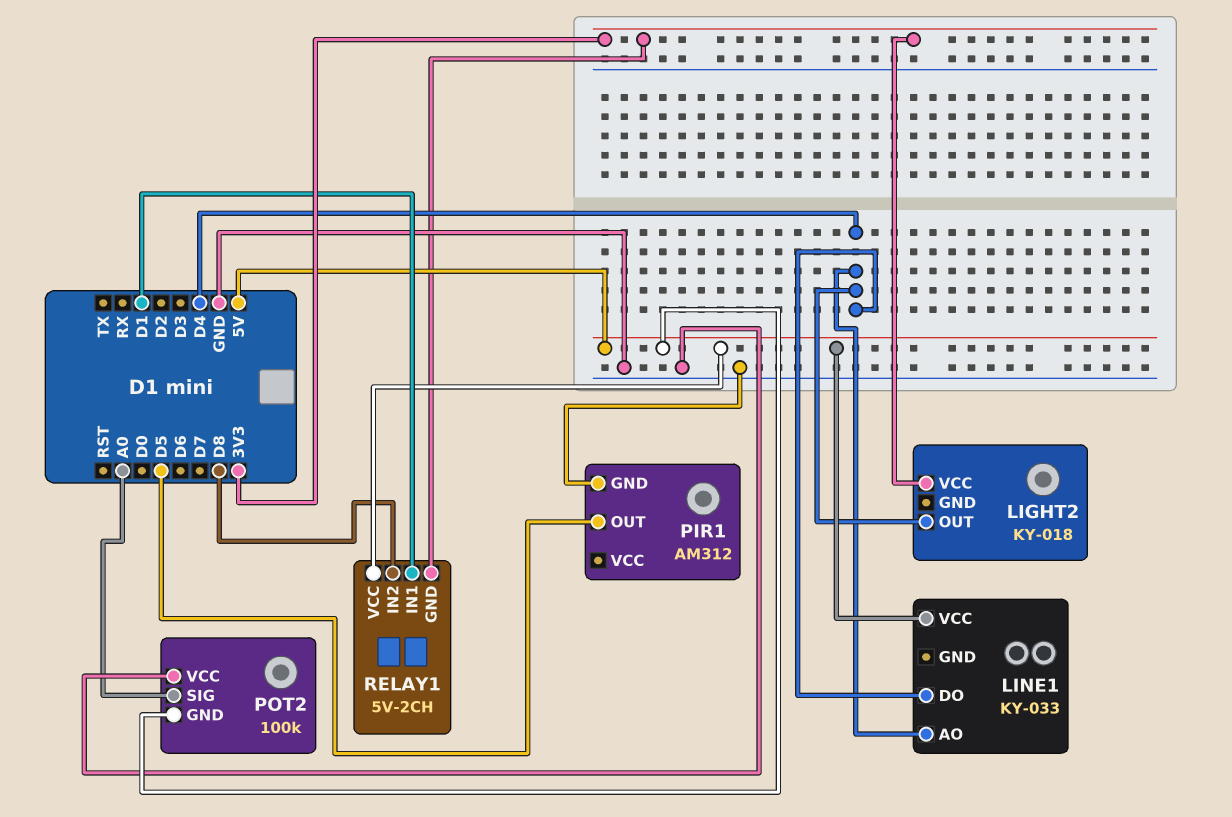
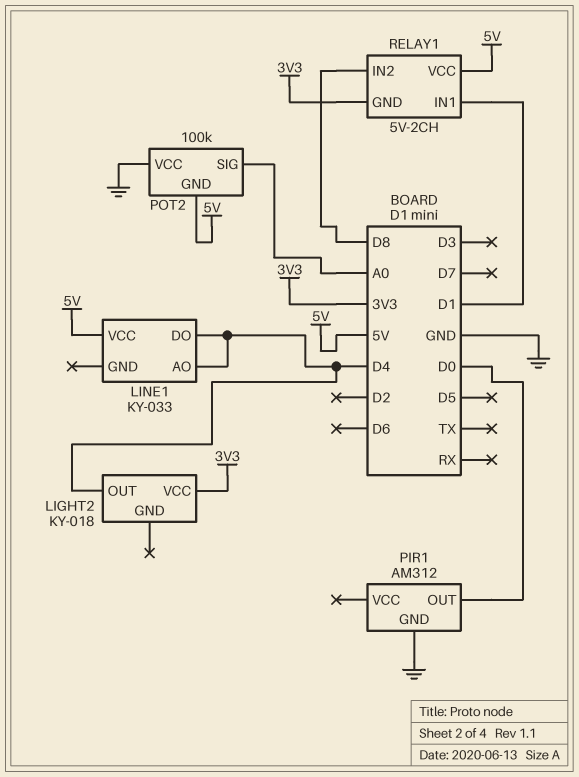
PIR1 pin OUT: D5 -> D0

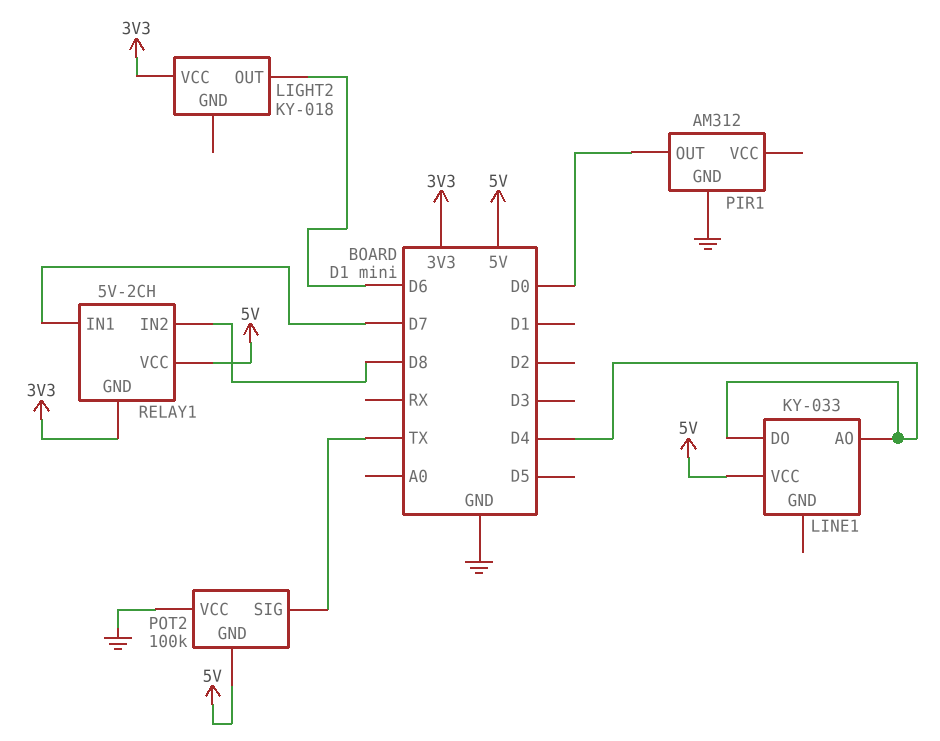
LIGHT2 pin OUT: D4 -> D6
POT2 pin SIG: A0 -> TX
RELAY1 pin IN1: D1 -> D7

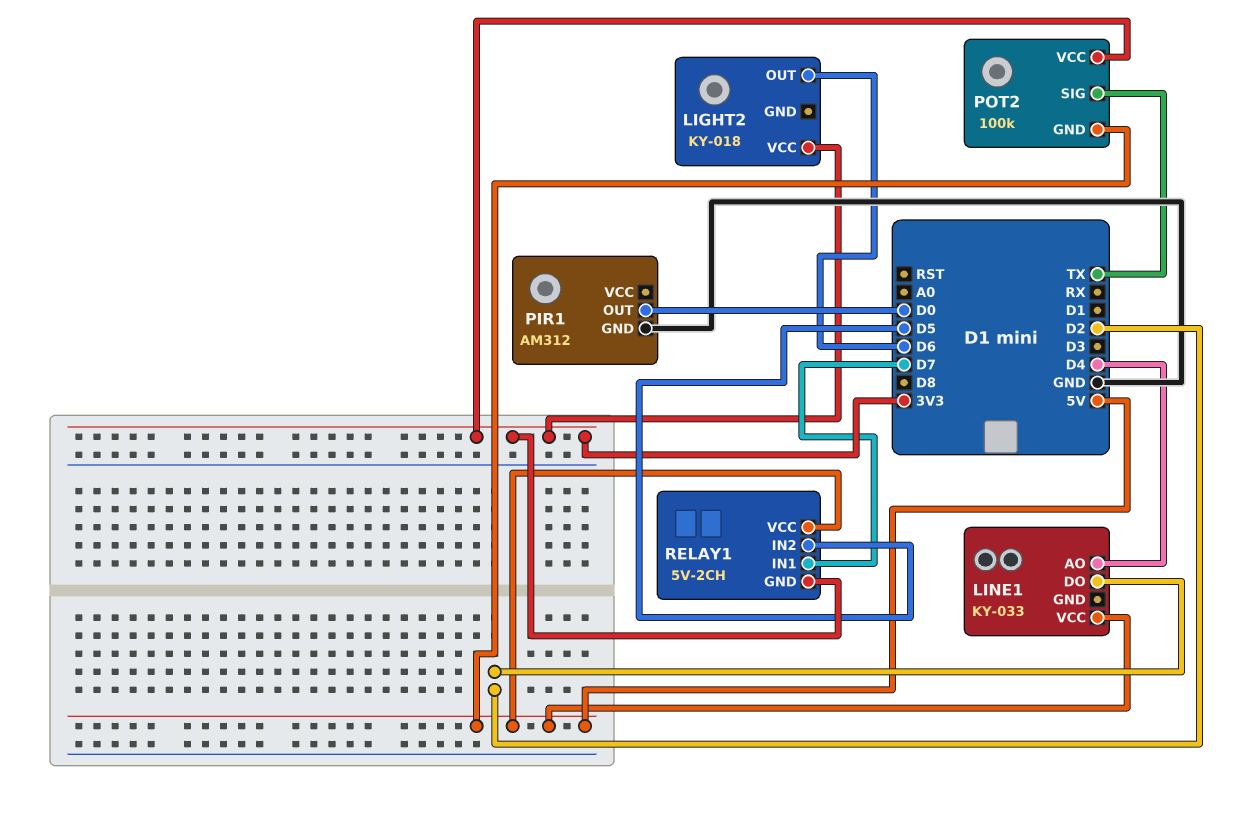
LINE1 pin DO: D4 -> D2
POT2 pin VCC: GND -> 3V3
RELAY1 pin IN2: D8 -> D5

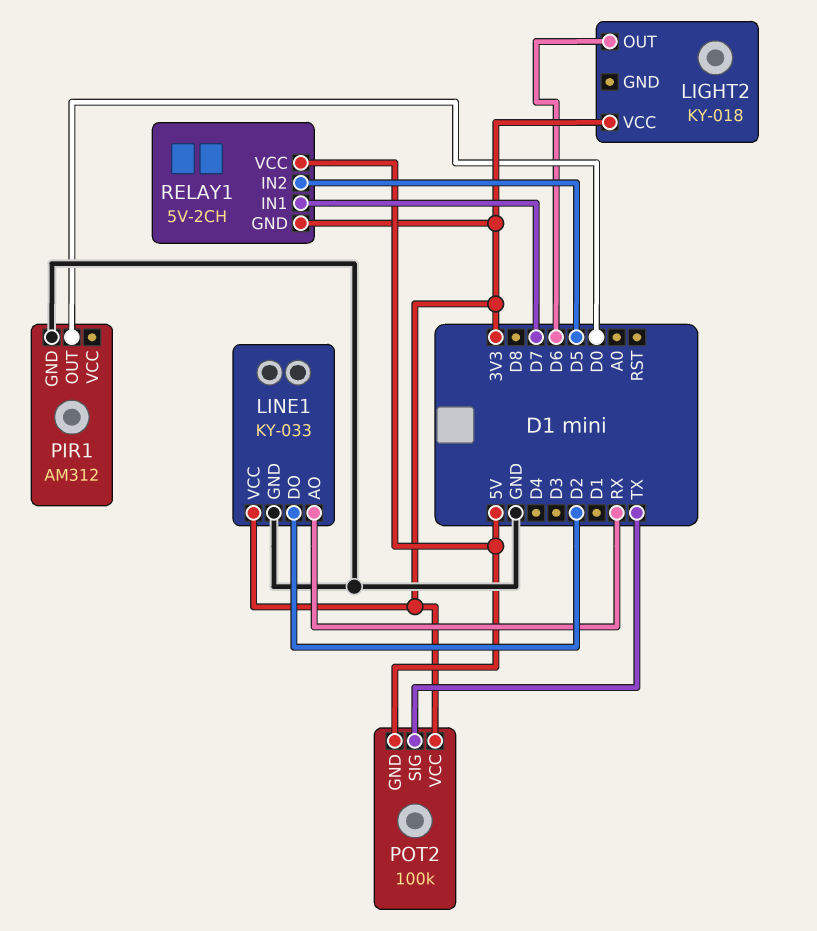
LINE1 pin AO: D4 -> RX
LINE1 pin GND: none -> GND
LINE1 pin VCC: 5V -> 3V3

